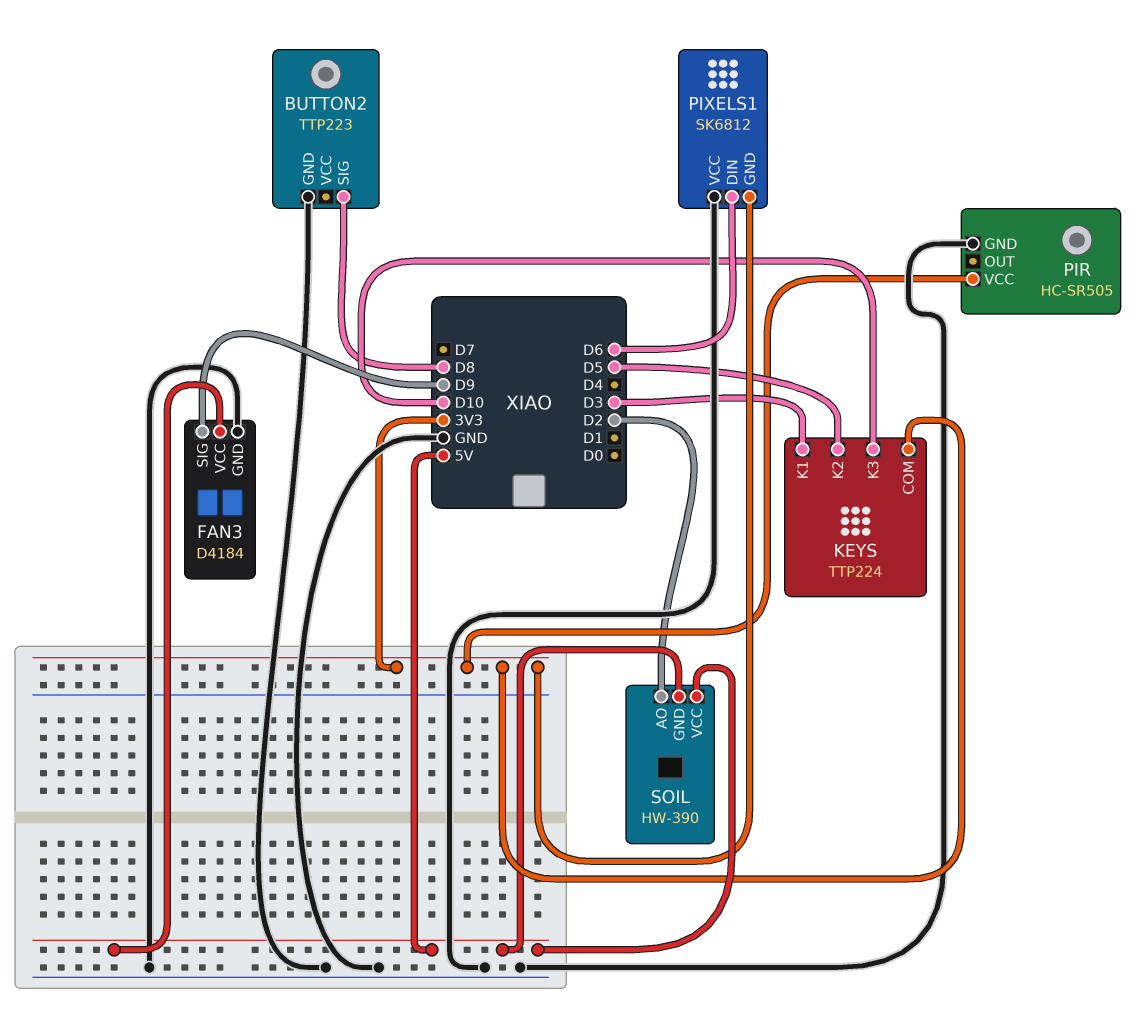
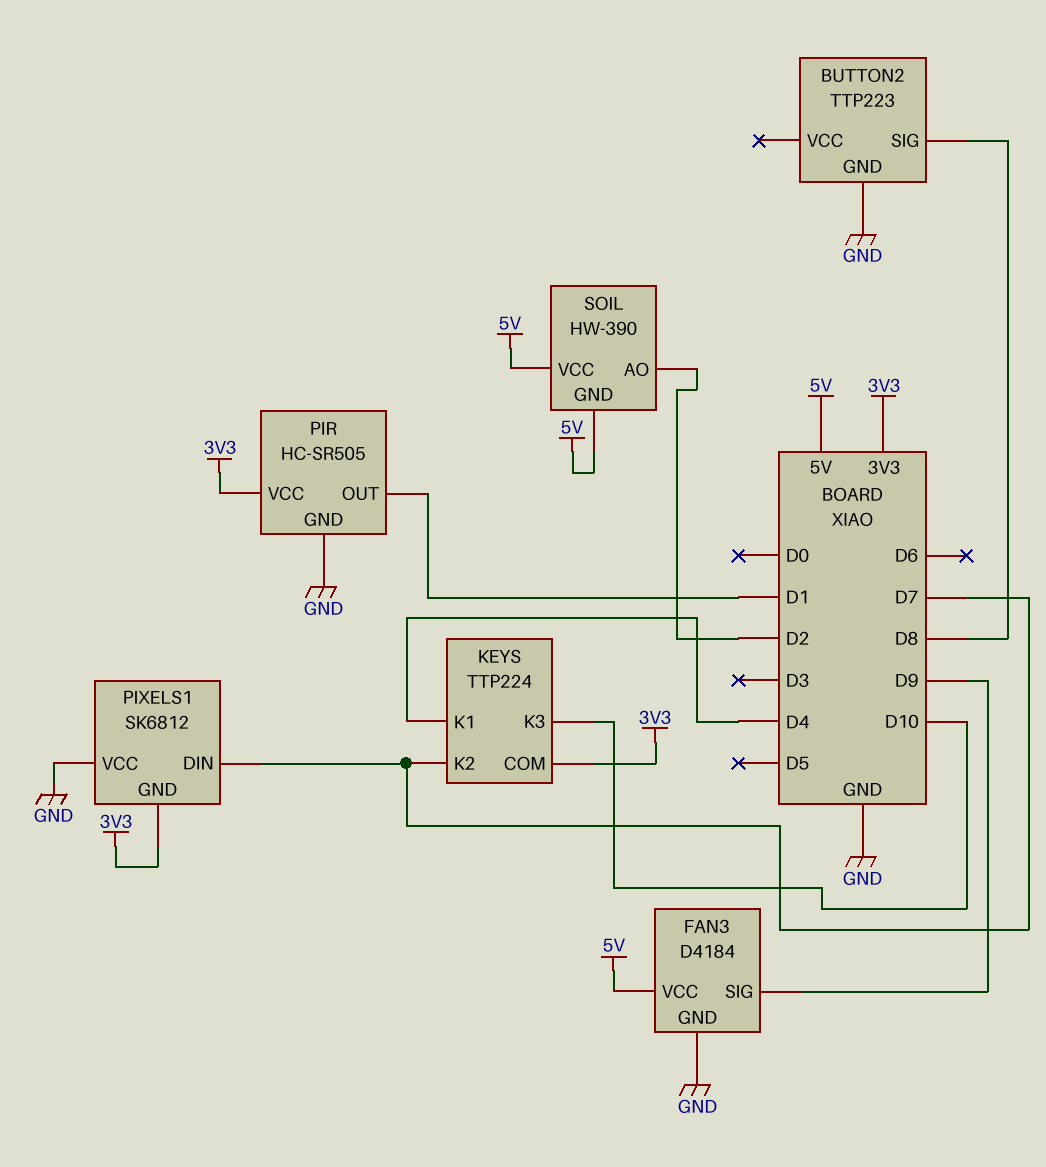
KEYS pin K1: D3 -> D4
KEYS pin K2: D5 -> D7
PIR pin OUT: none -> D1
PIXELS1 pin DIN: D6 -> D7

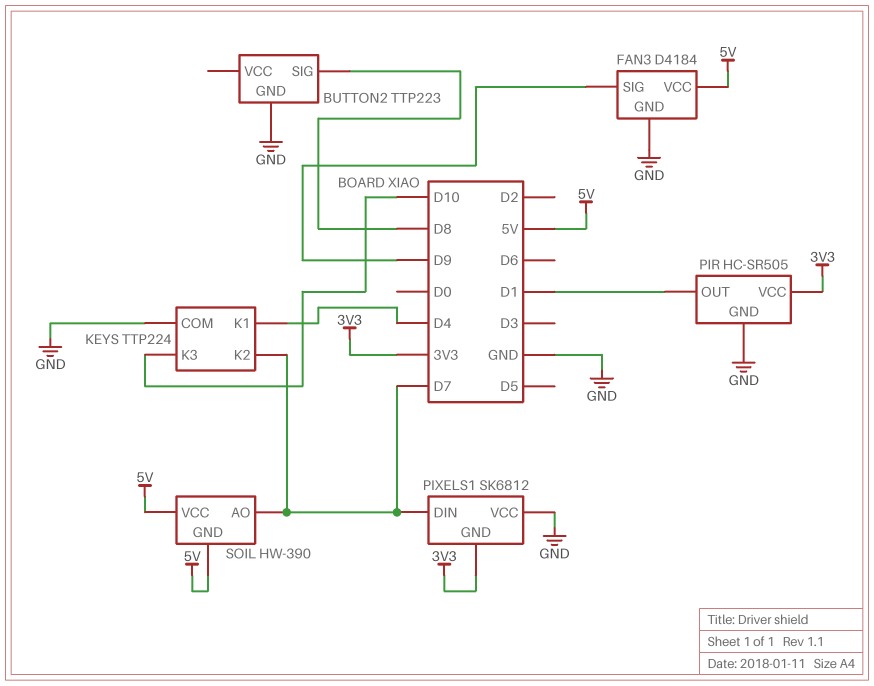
KEYS pin COM: 3V3 -> GND
SOIL pin AO: D2 -> D7

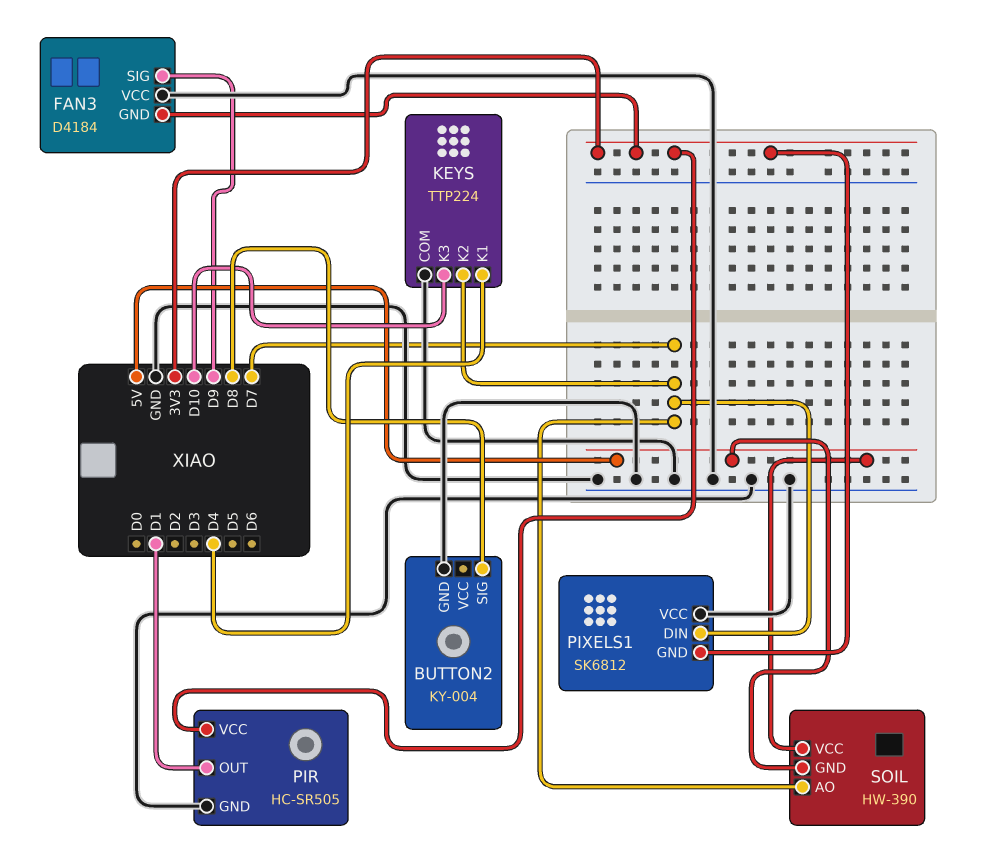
BUTTON2: TTP223 -> KY-004
FAN3 pin GND: GND -> 3V3
FAN3 pin VCC: 5V -> GND

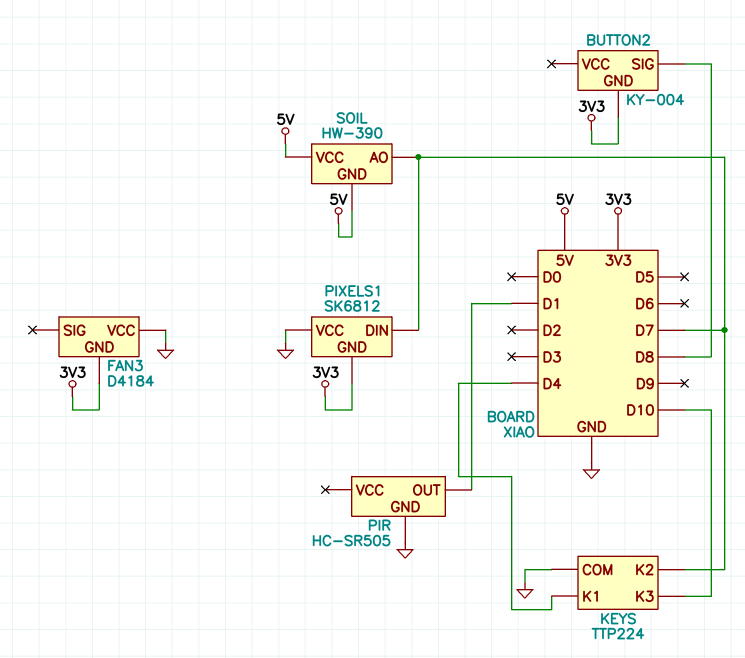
BUTTON2 pin GND: GND -> 3V3
FAN3 pin SIG: D9 -> none
PIR pin VCC: 3V3 -> none

